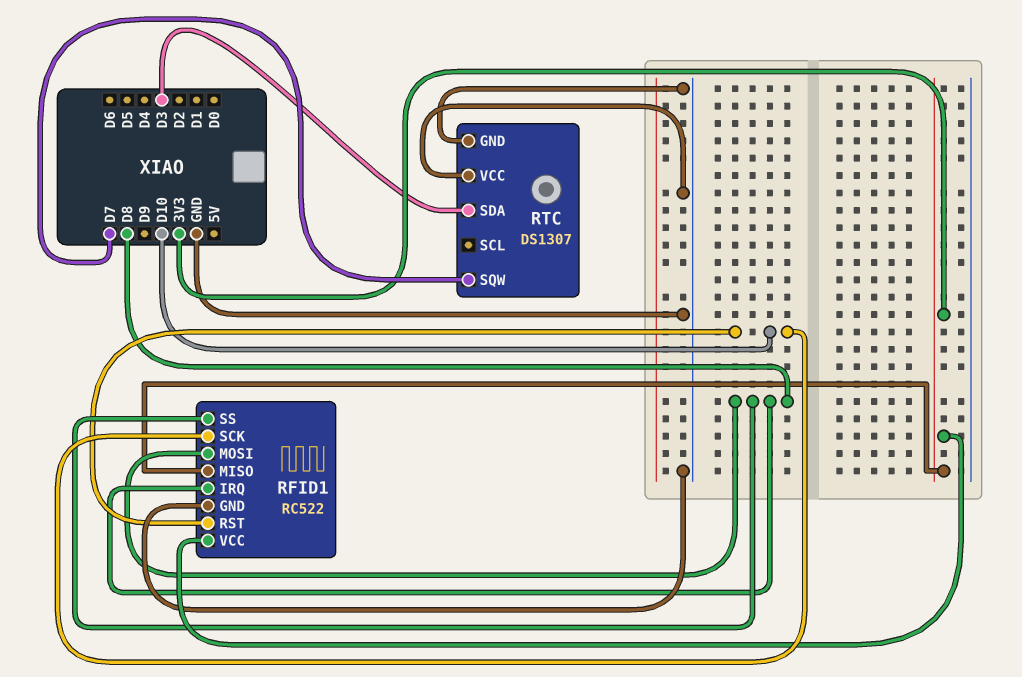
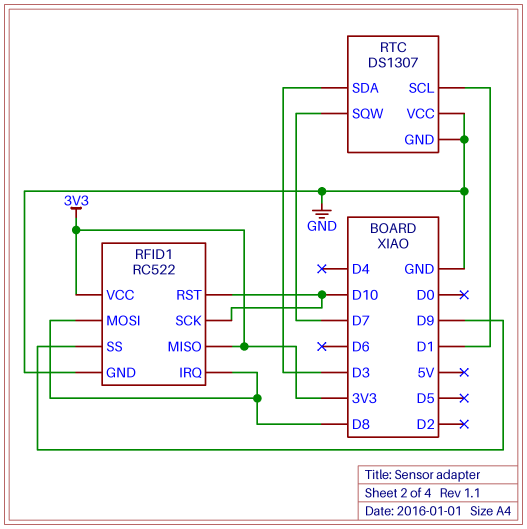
RFID1 pin SS: D8 -> D9
RTC pin SCL: none -> D1

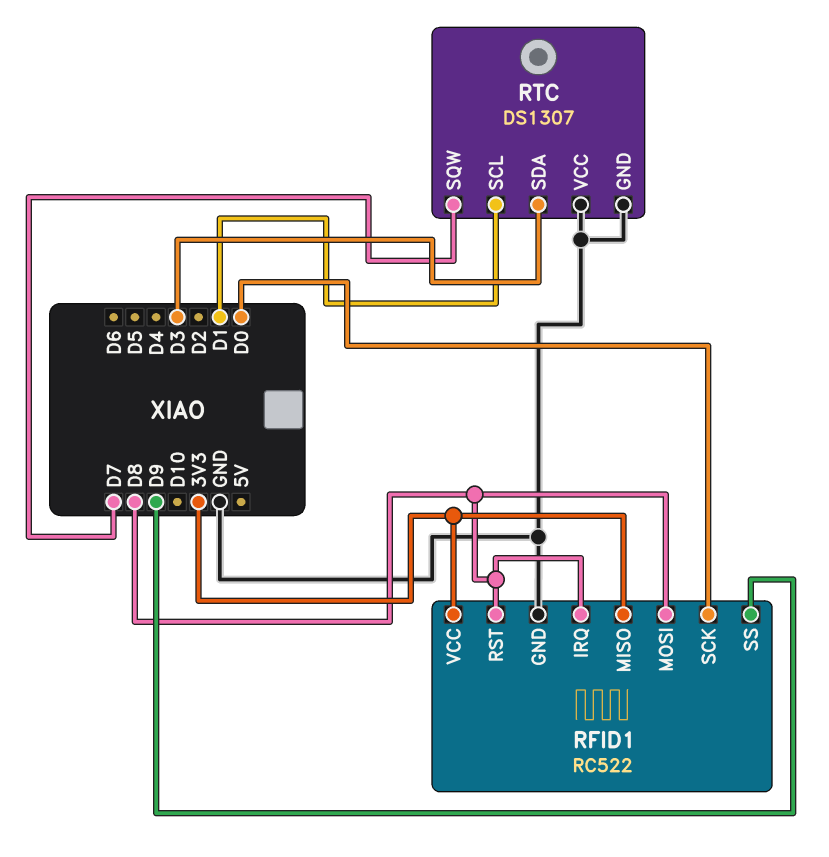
RFID1 pin RST: D10 -> D8
RFID1 pin SCK: D10 -> D0

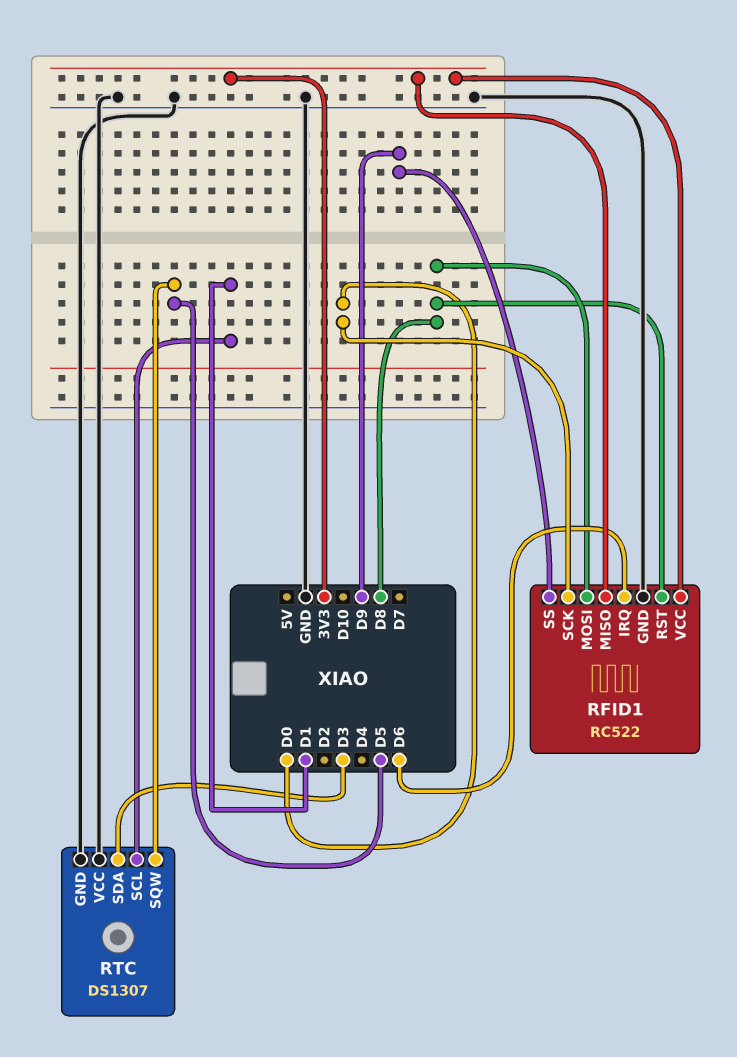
RFID1 pin IRQ: D8 -> D6
RTC pin SQW: D7 -> D5

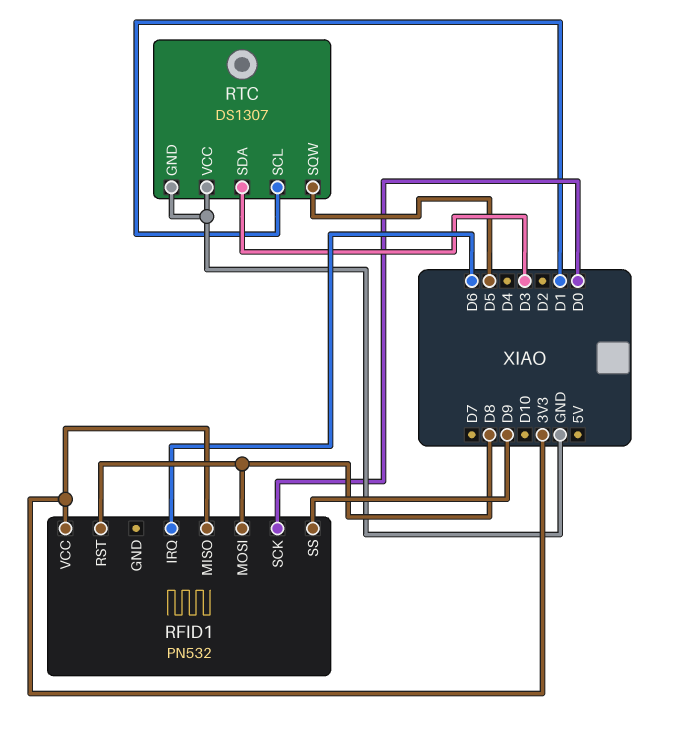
RFID1: RC522 -> PN532
RFID1 pin GND: GND -> none

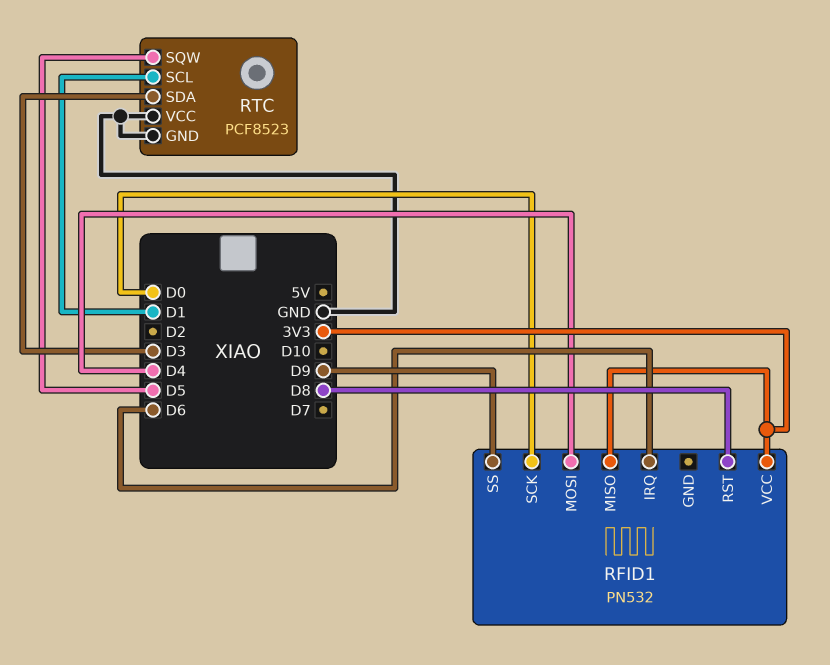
RFID1 pin MOSI: D8 -> D4
RTC: DS1307 -> PCF8523

